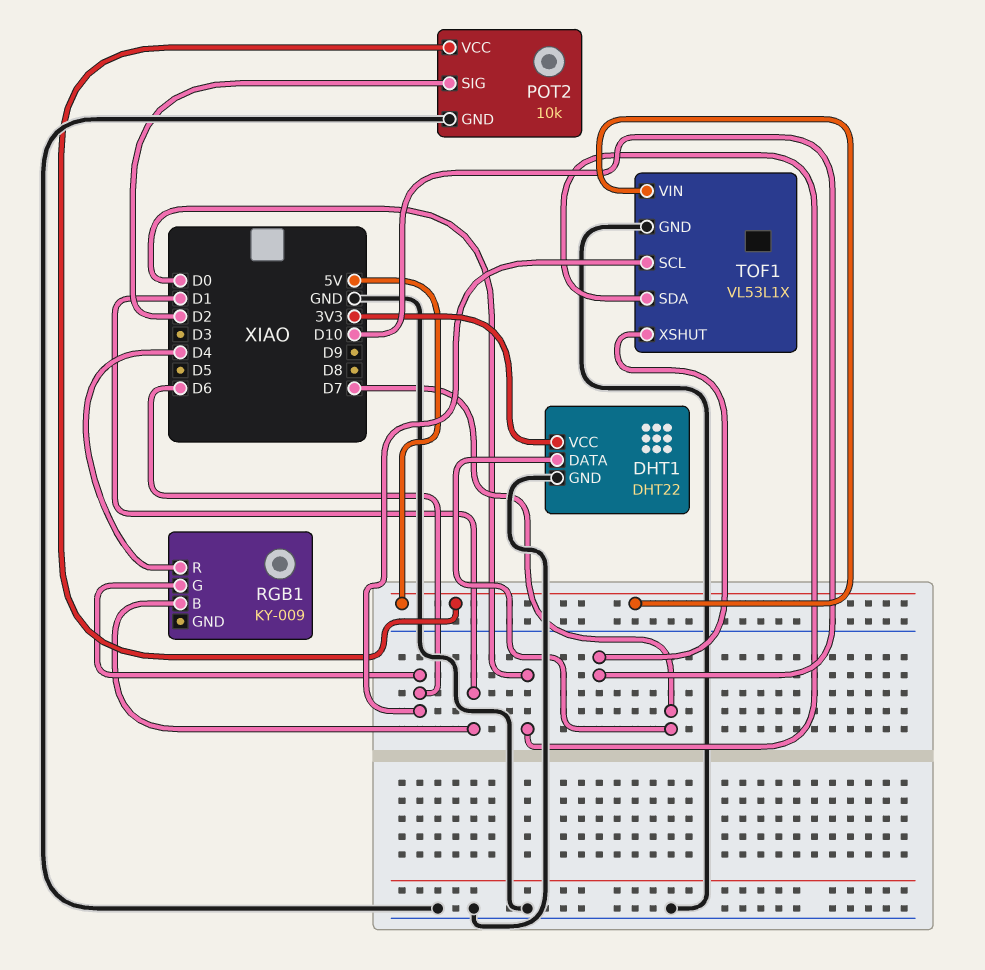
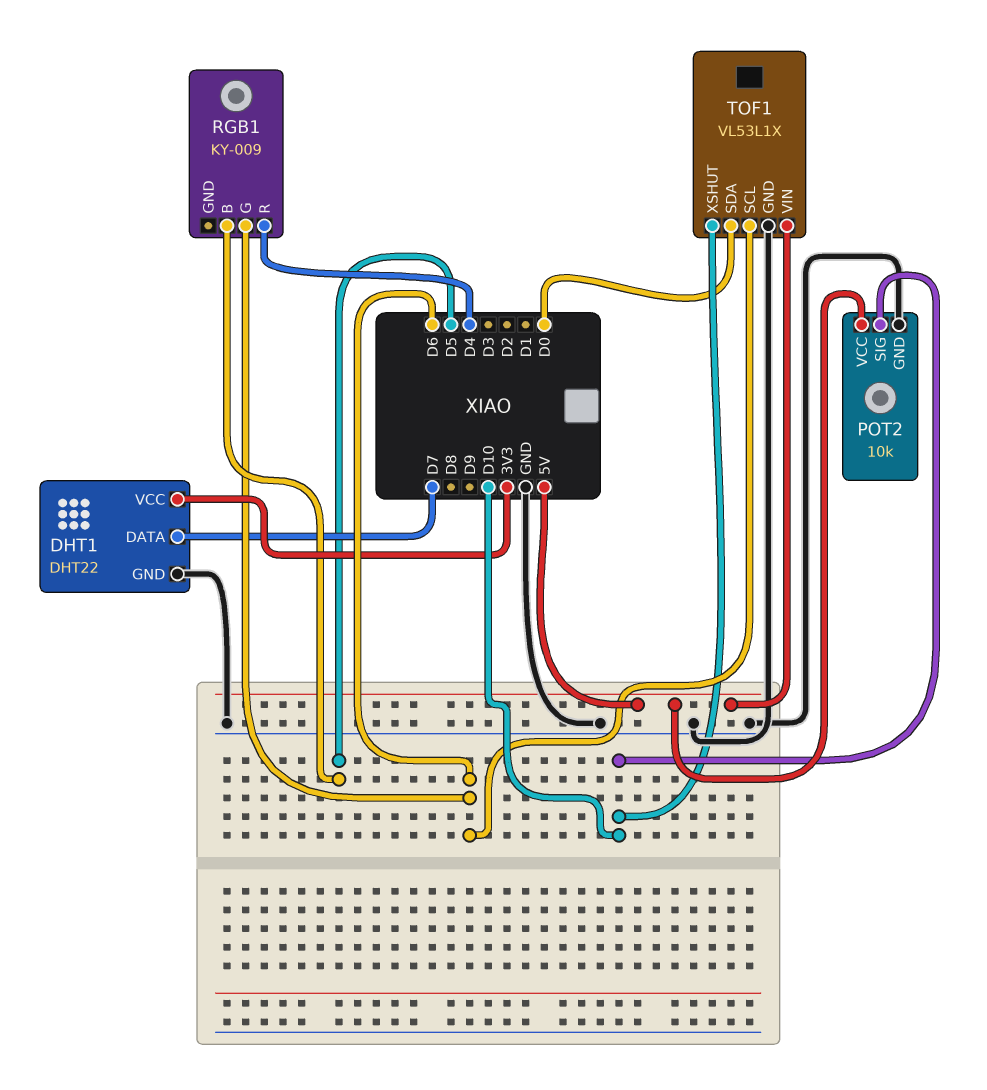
POT2 pin SIG: D2 -> D10
RGB1 pin B: D1 -> D5

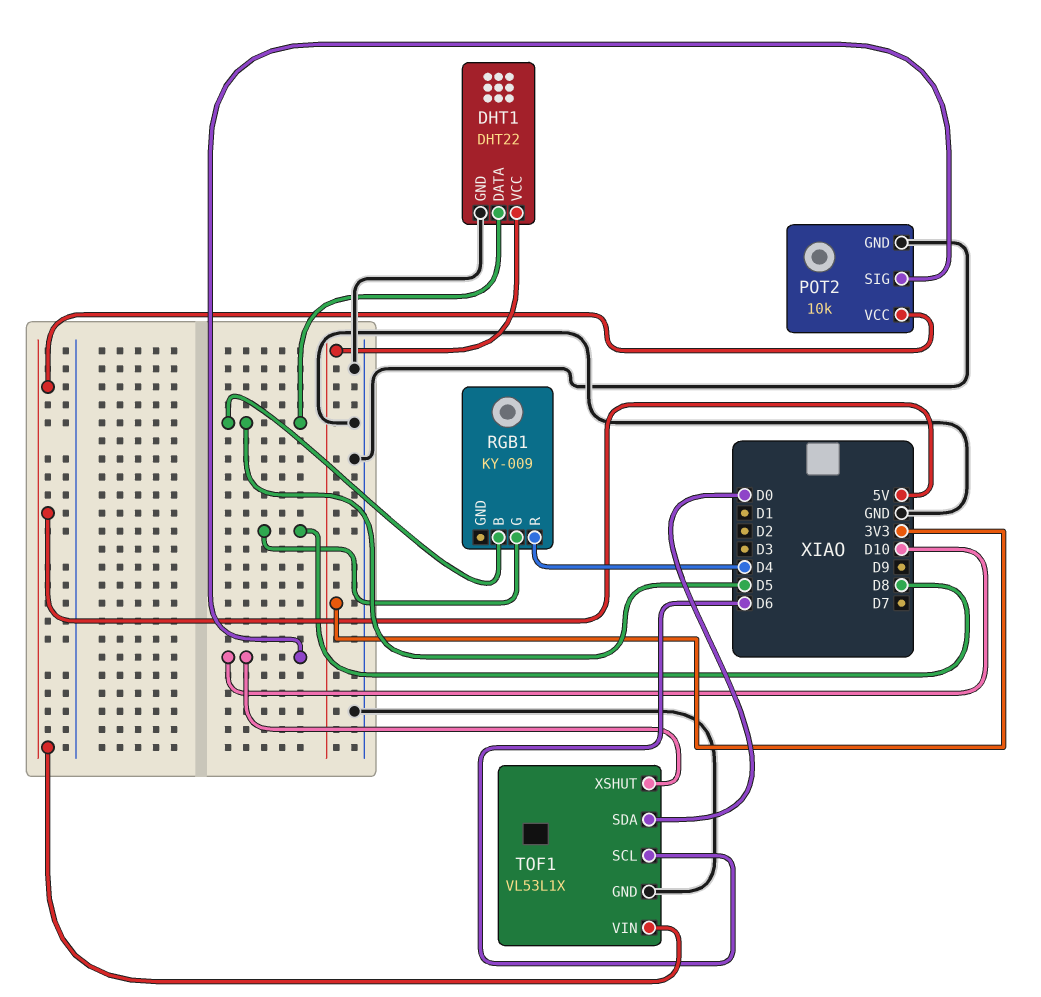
DHT1 pin DATA: D7 -> D5
RGB1 pin G: D6 -> D8

